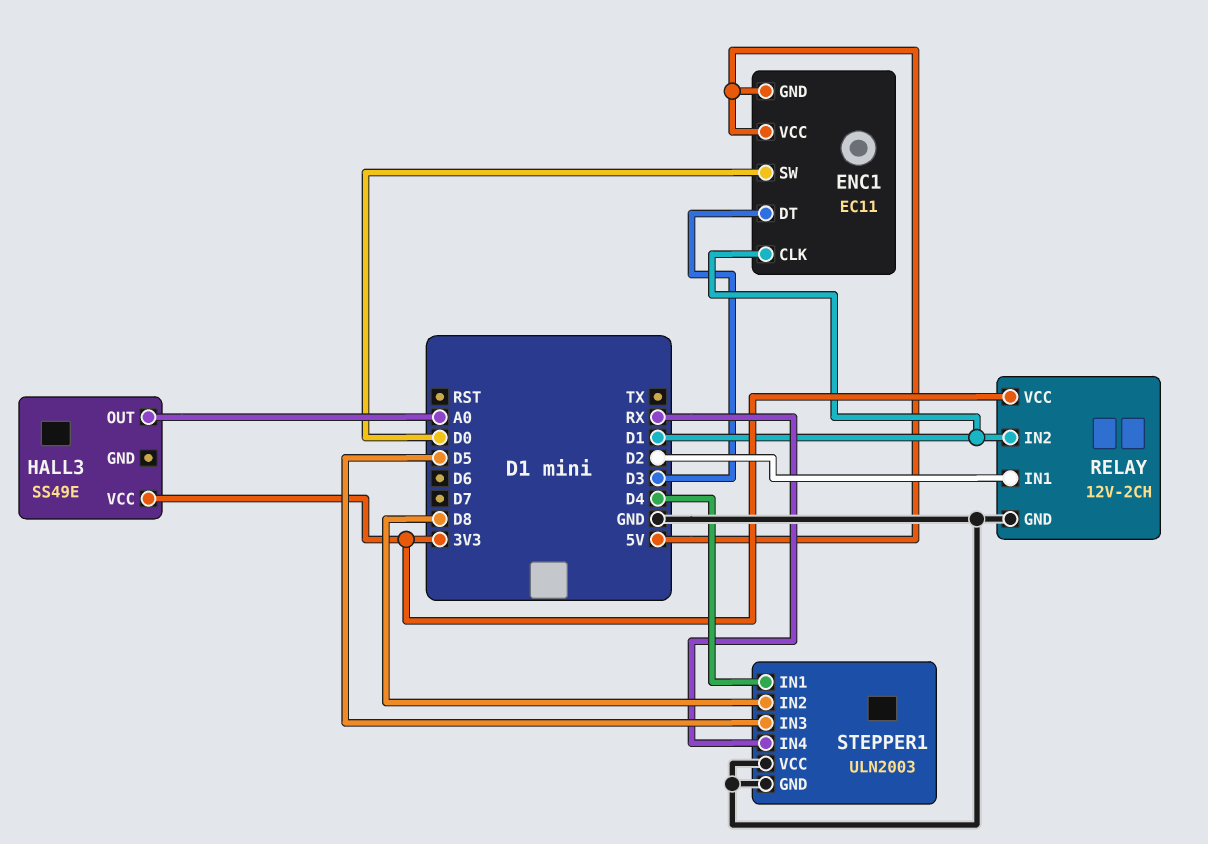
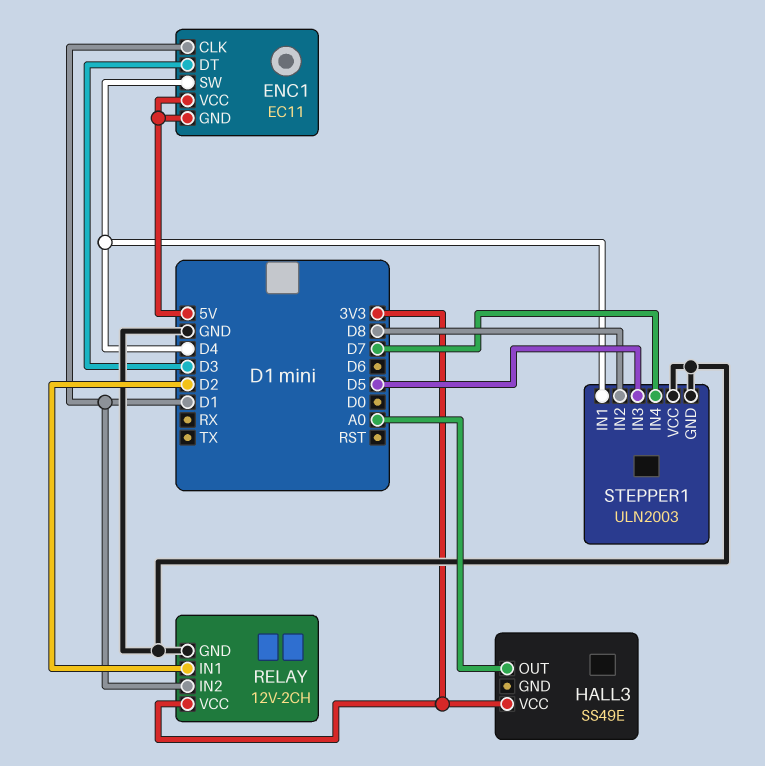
ENC1 pin SW: D0 -> D4
STEPPER1 pin IN4: RX -> D7

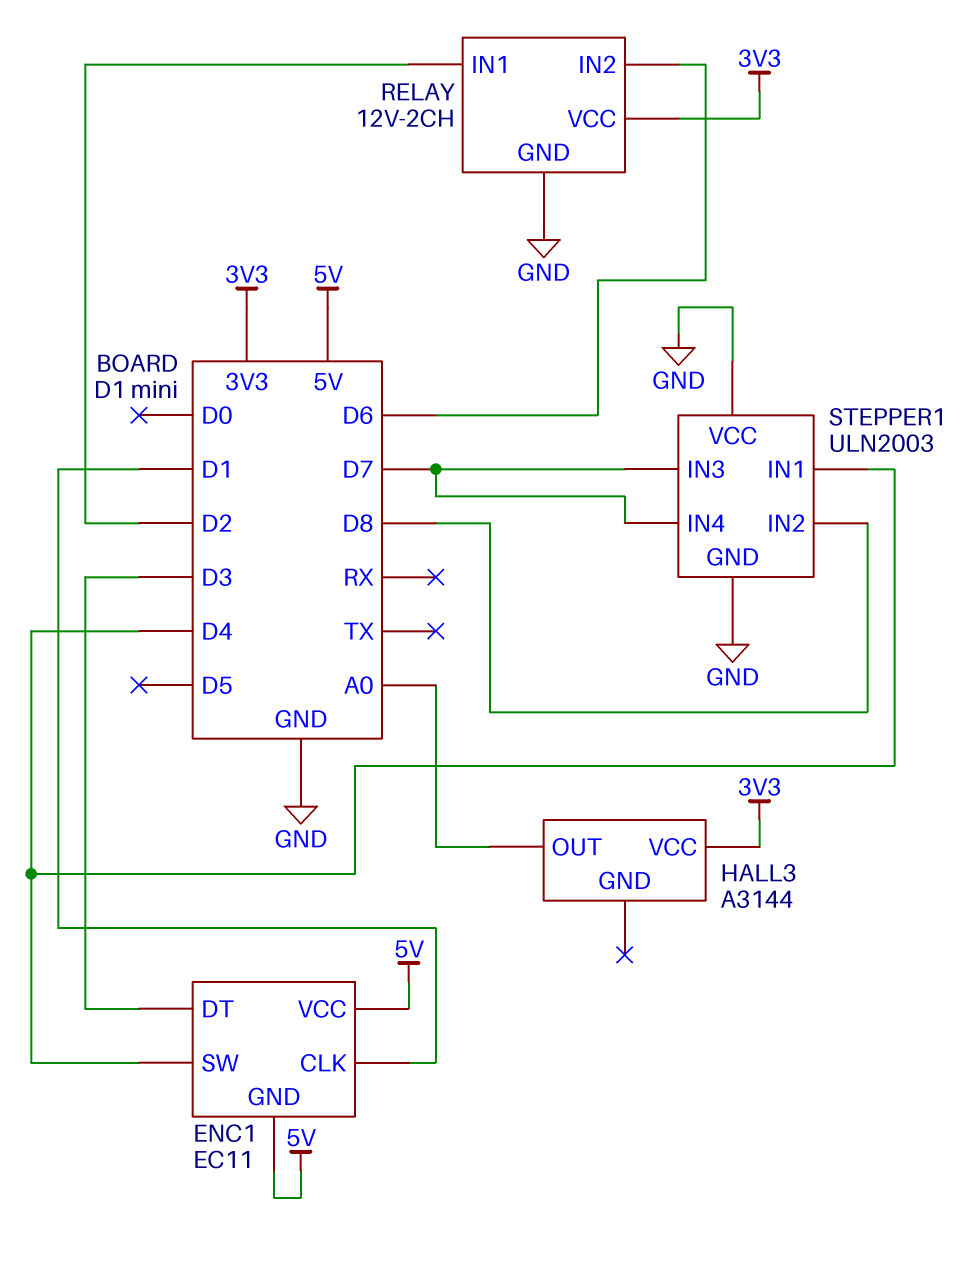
HALL3: SS49E -> A3144
RELAY pin IN2: D1 -> D6
STEPPER1 pin IN3: D5 -> D7

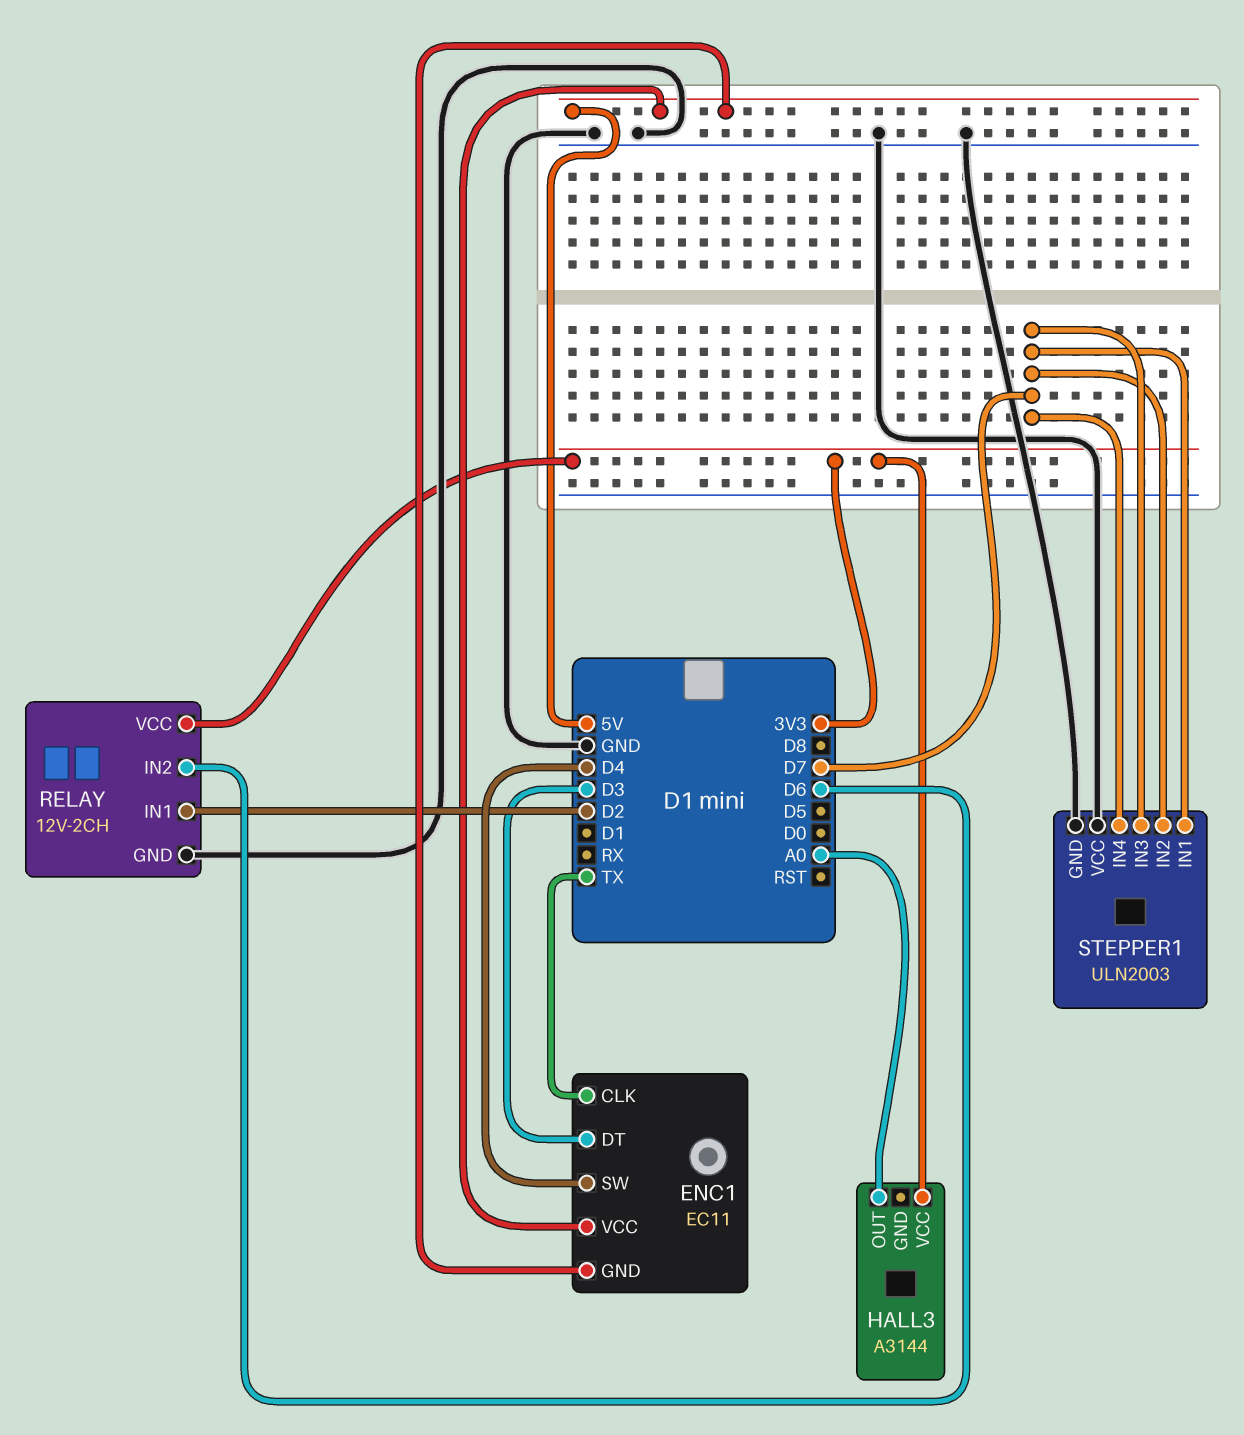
ENC1 pin CLK: D1 -> TX
STEPPER1 pin IN1: D4 -> D7
STEPPER1 pin IN2: D8 -> D7

